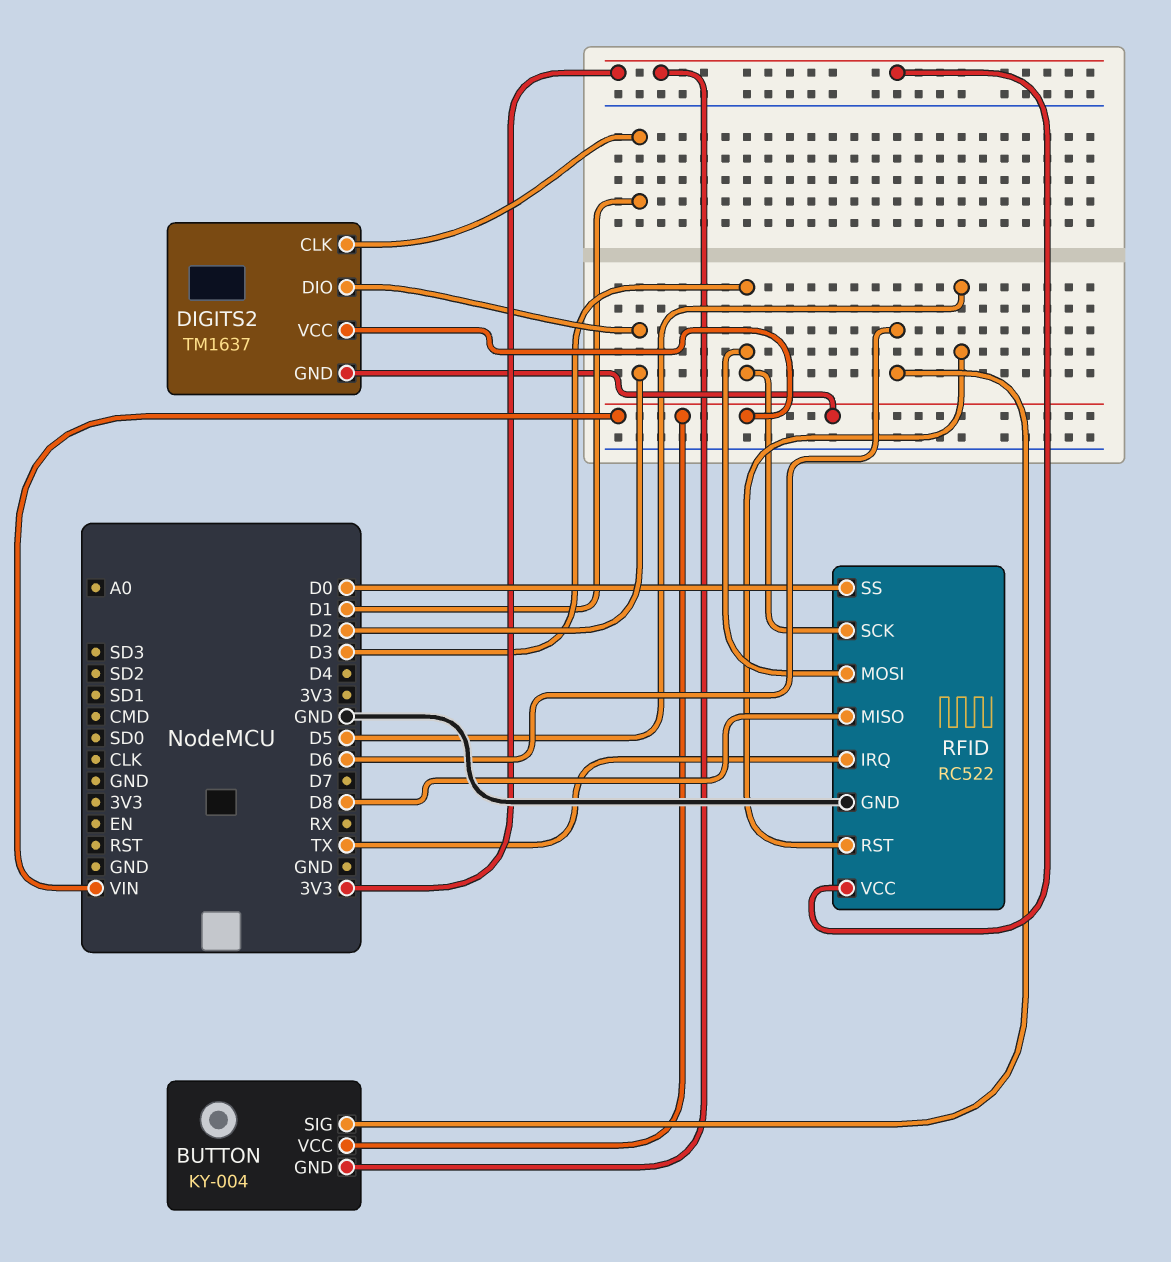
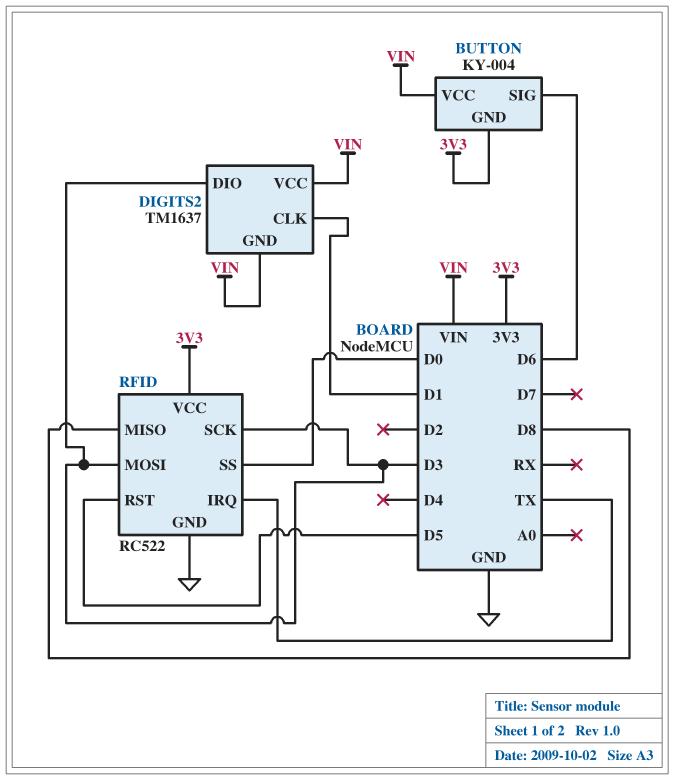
DIGITS2 pin DIO: D2 -> D3

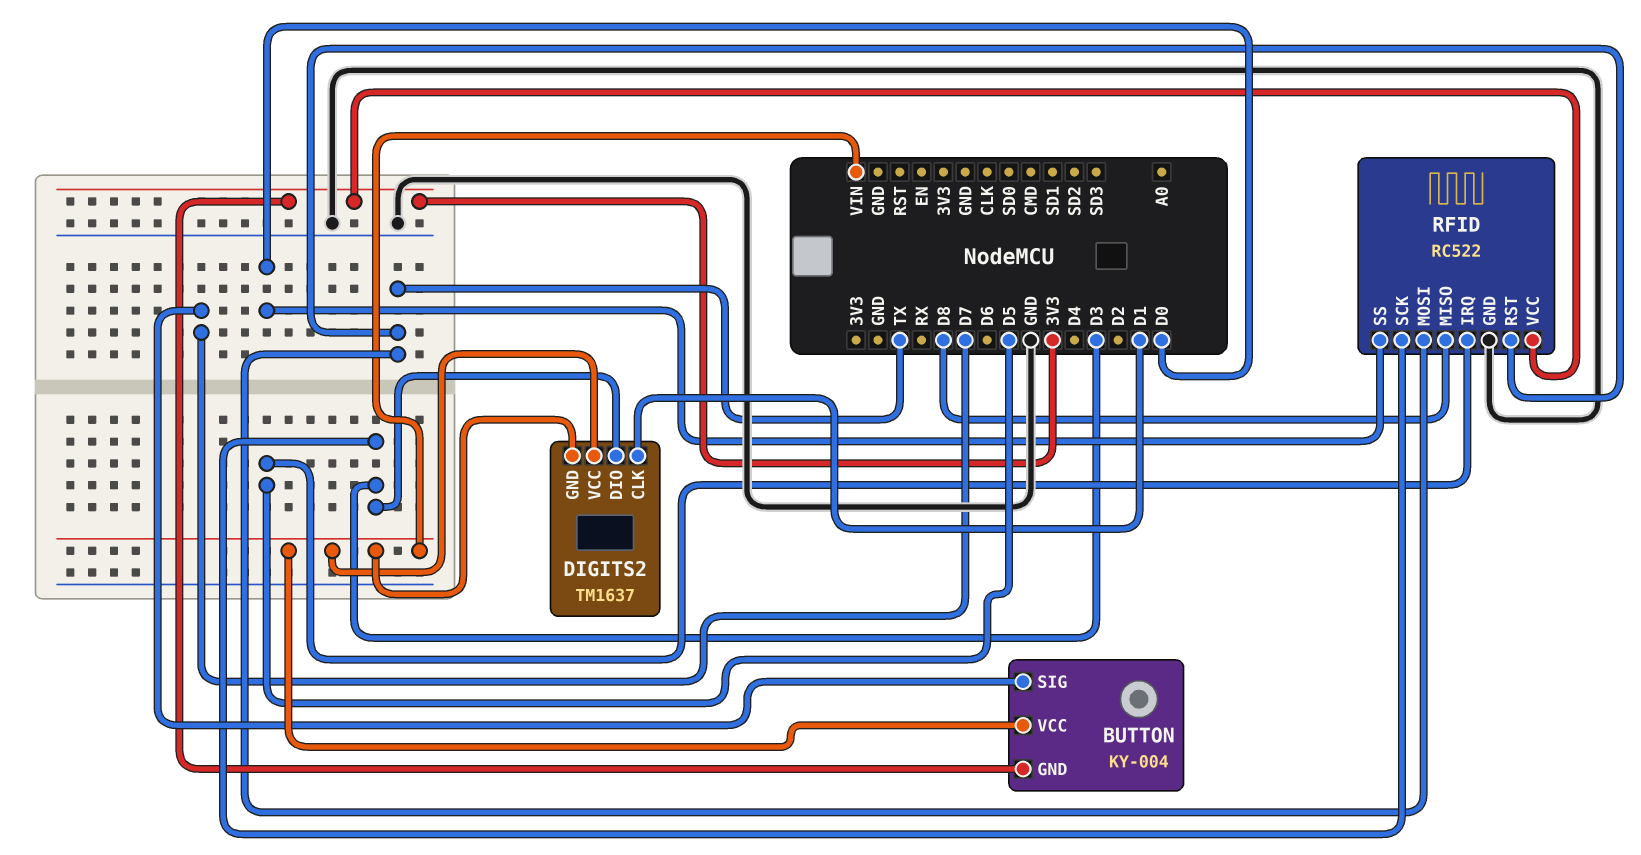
BUTTON pin SIG: D6 -> D7
RFID pin IRQ: TX -> D5
RFID pin MOSI: D3 -> TX
RFID pin RST: D5 -> TX

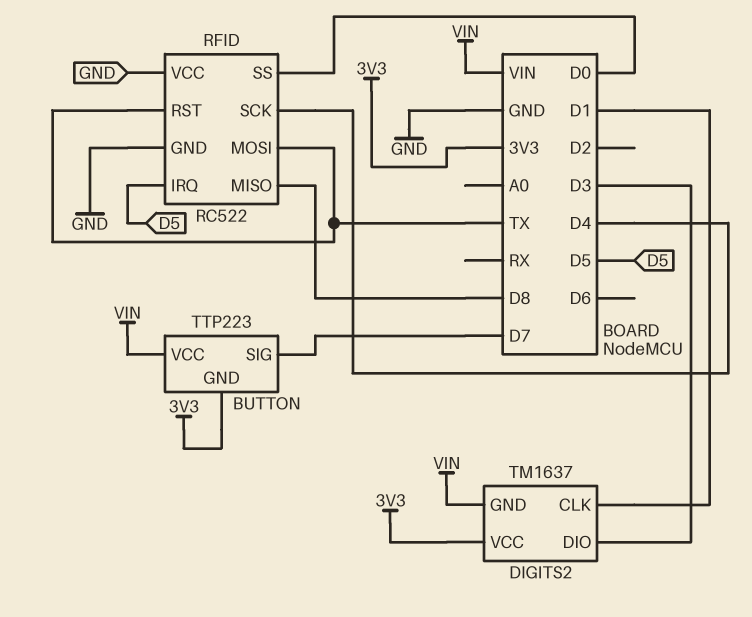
BUTTON: KY-004 -> TTP223
DIGITS2 pin VCC: VIN -> 3V3
RFID pin SCK: D3 -> D4
RFID pin VCC: 3V3 -> GND

